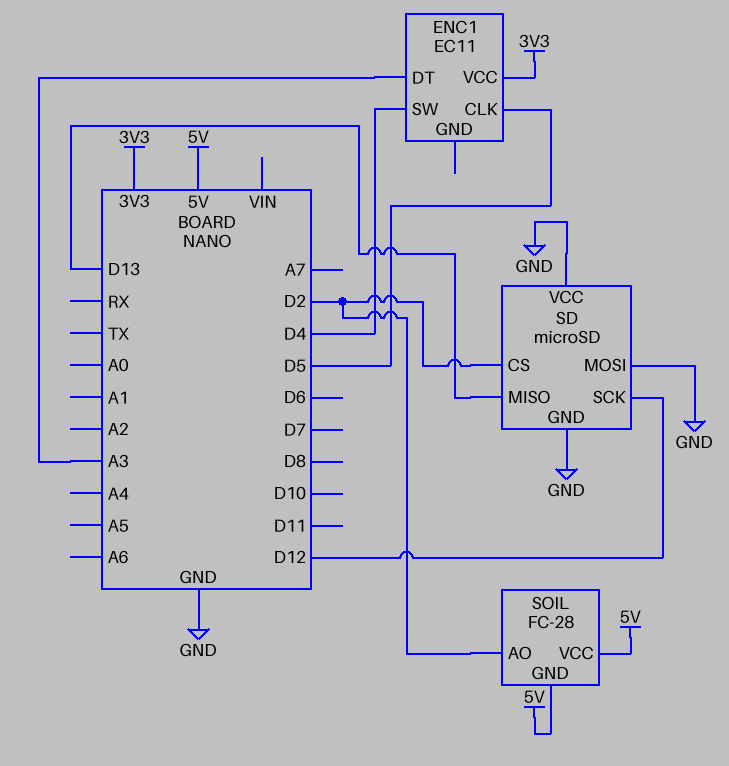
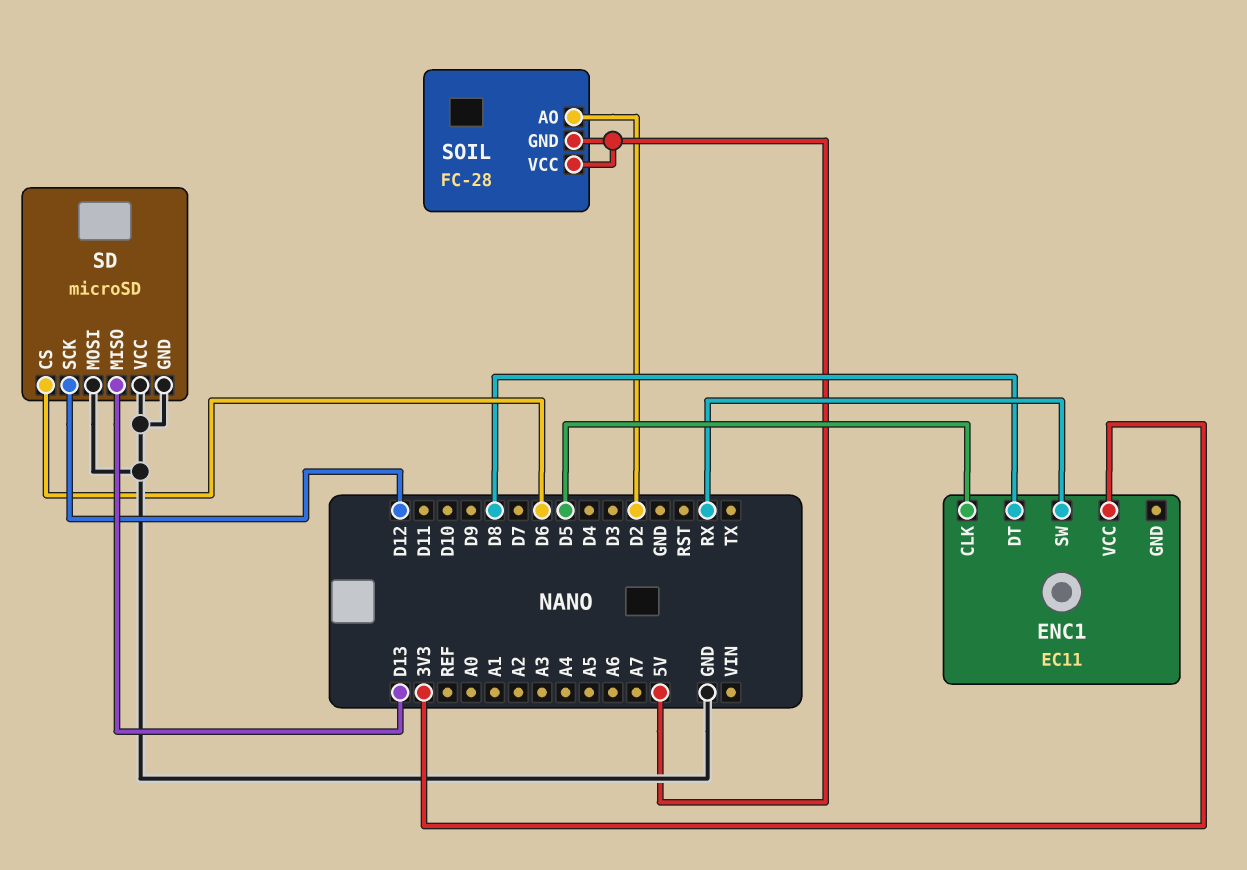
ENC1 pin DT: A3 -> D8
ENC1 pin SW: D4 -> RX
SD pin CS: D2 -> D6

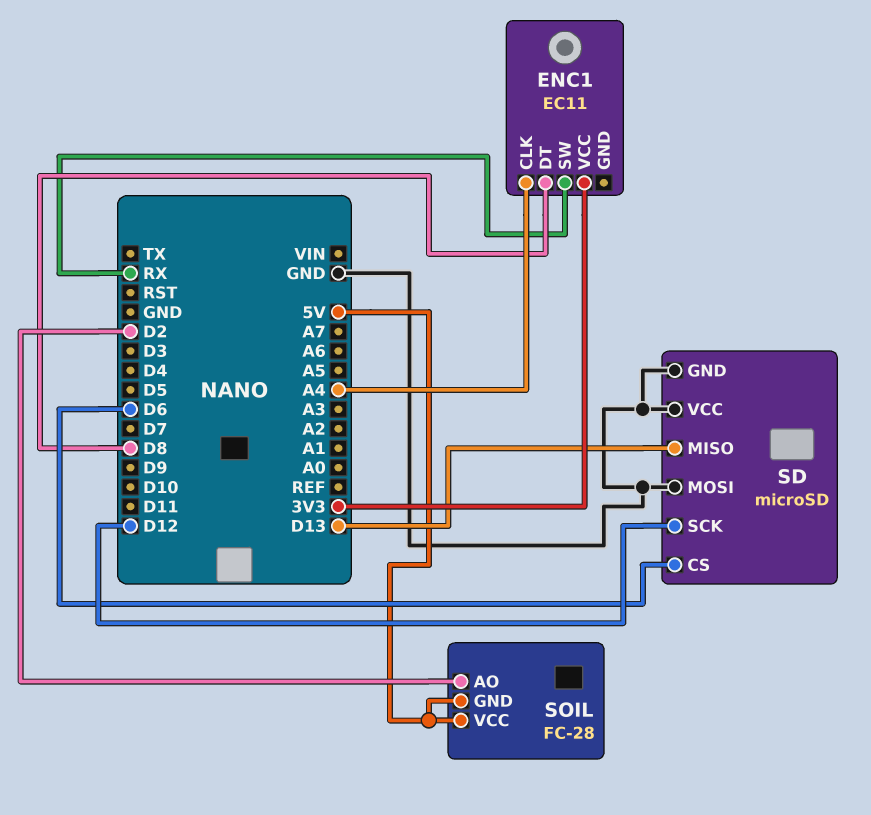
ENC1 pin CLK: D5 -> A4

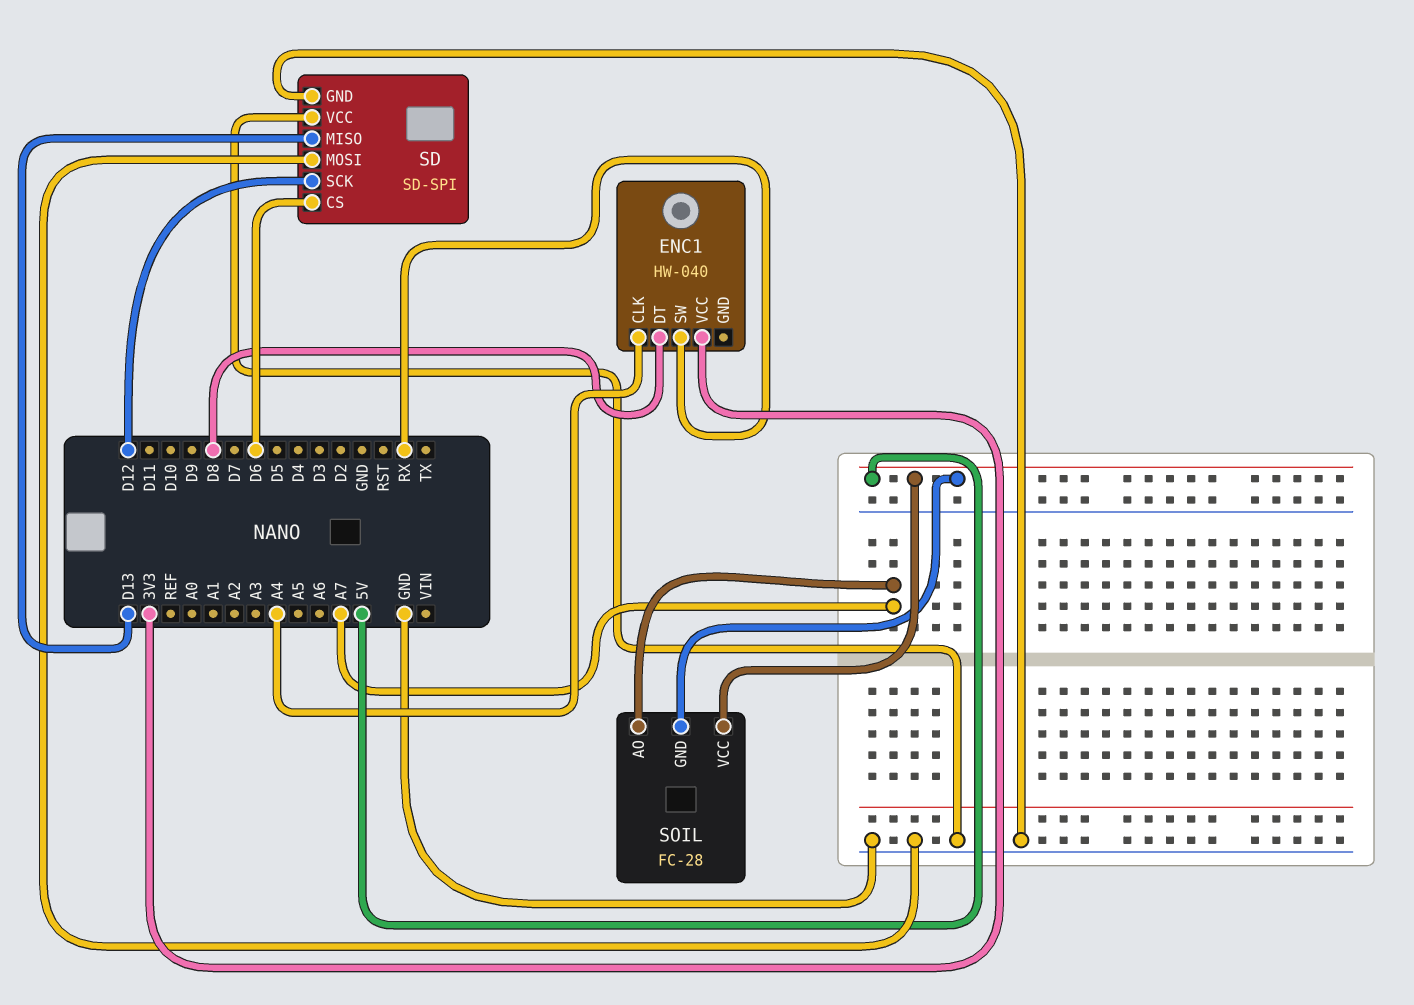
ENC1: EC11 -> HW-040
SD: microSD -> SD-SPI
SOIL pin AO: D2 -> A7

